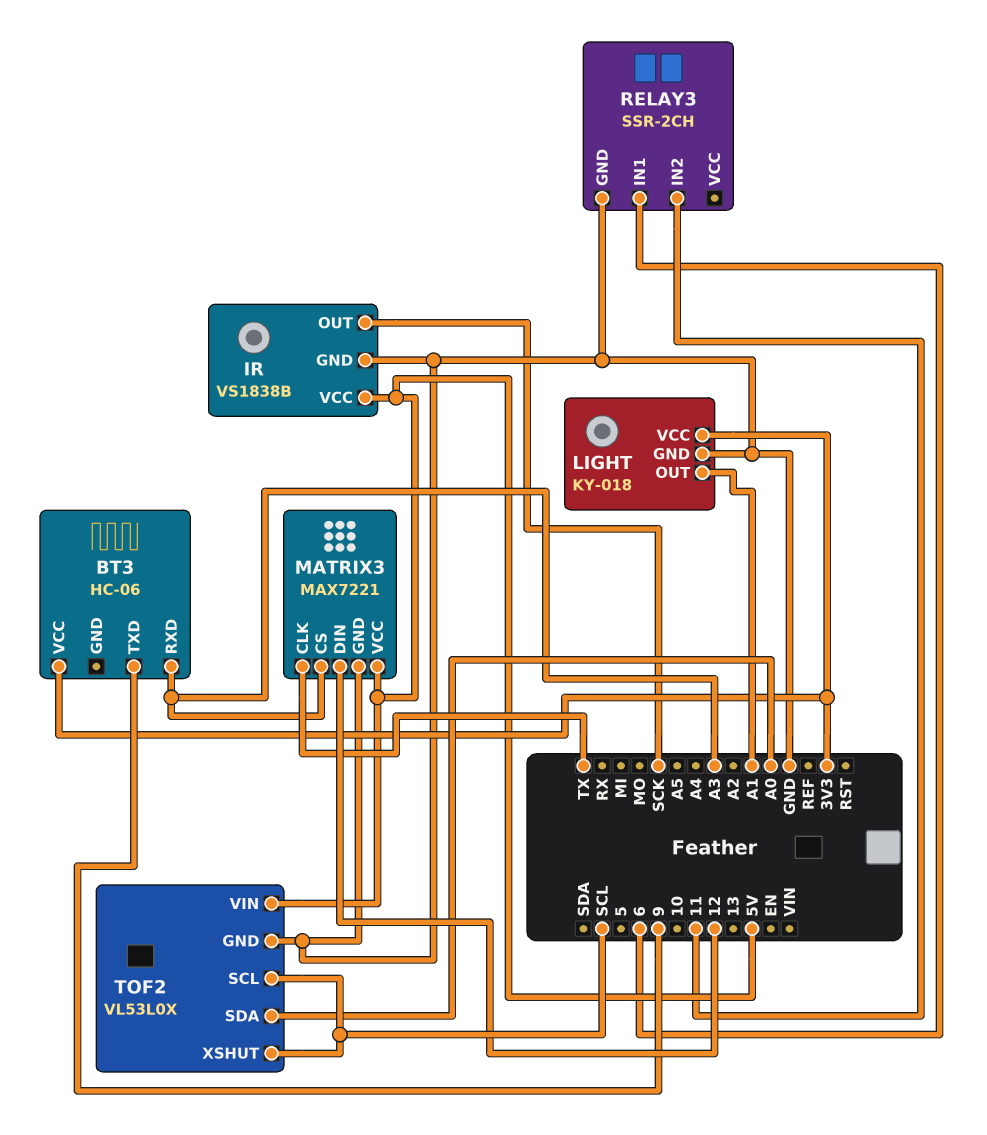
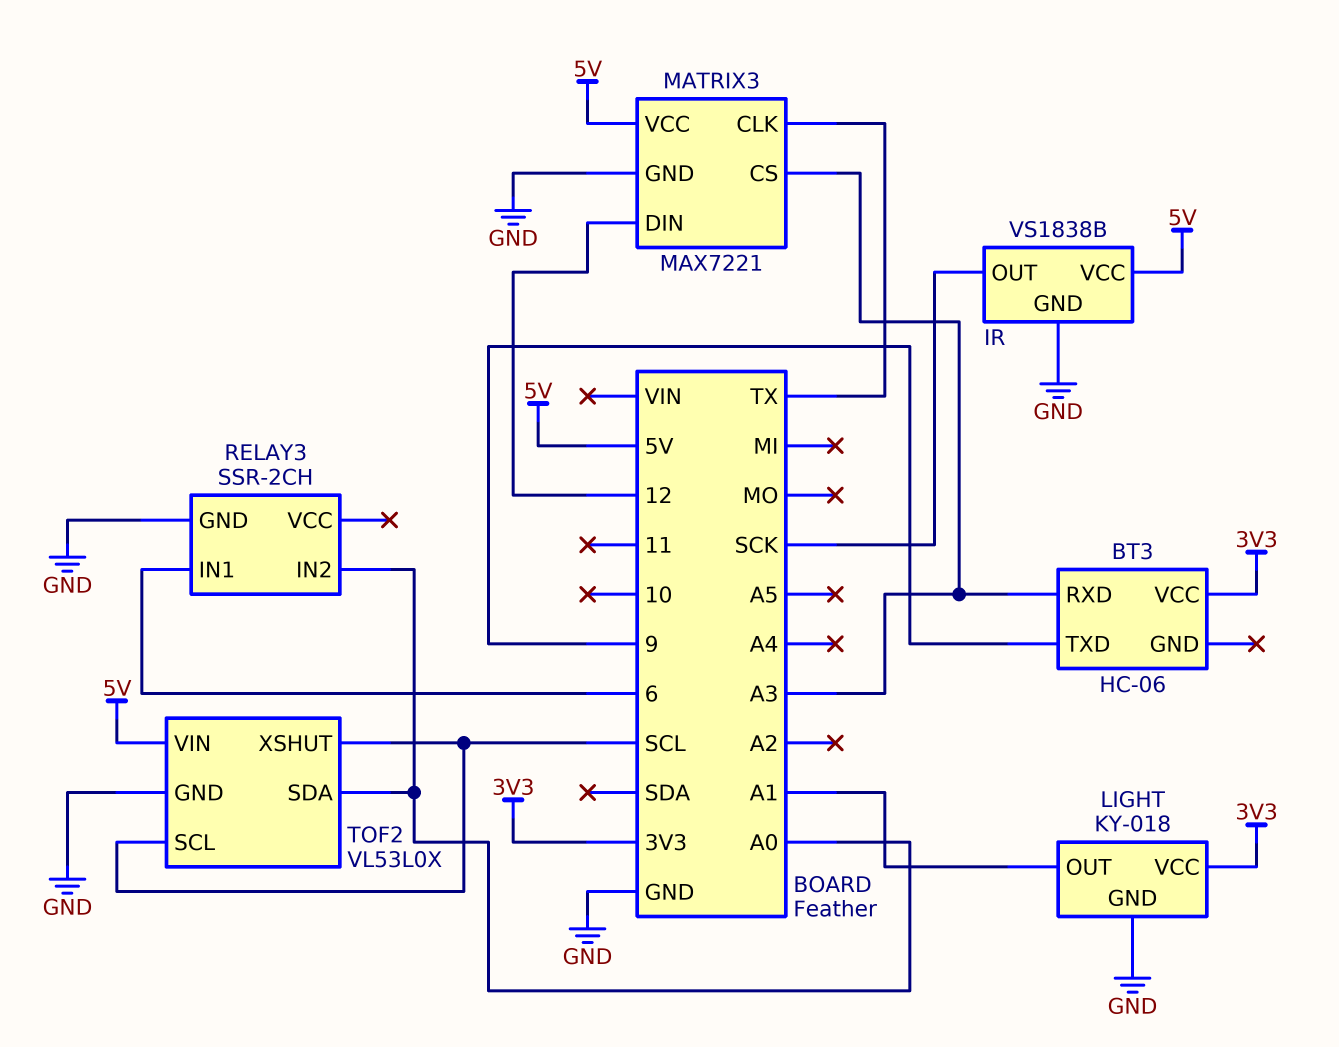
RELAY3 pin IN2: 11 -> A0

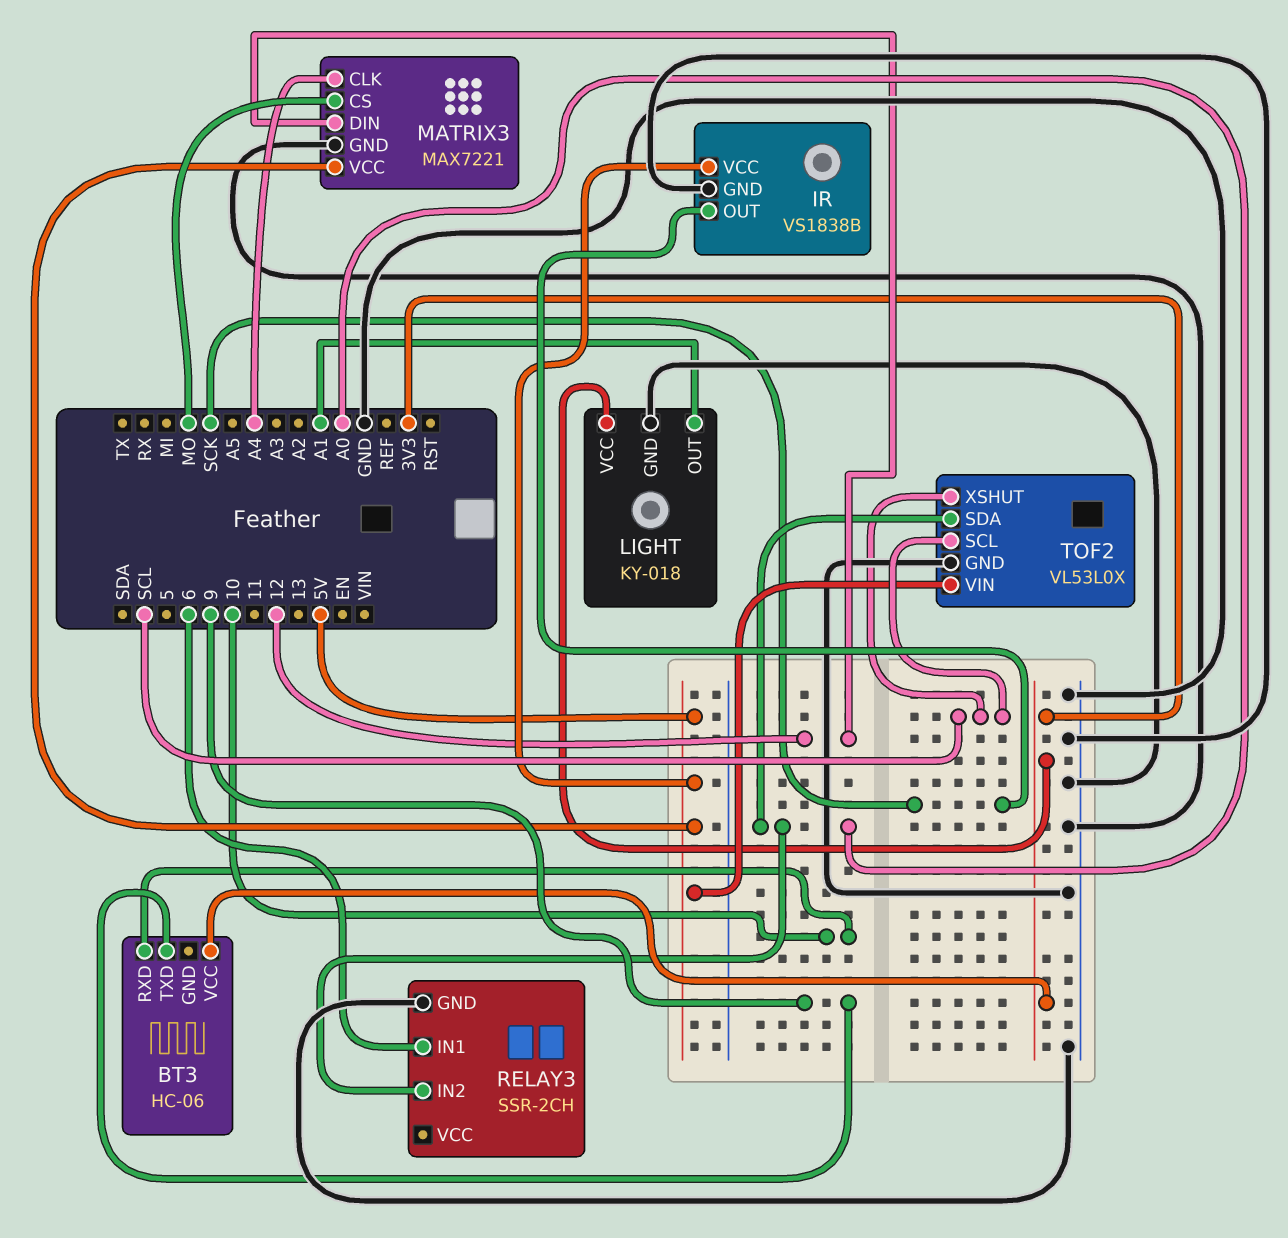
BT3 pin RXD: A3 -> 10
MATRIX3 pin CLK: TX -> A4
MATRIX3 pin CS: A3 -> MO

